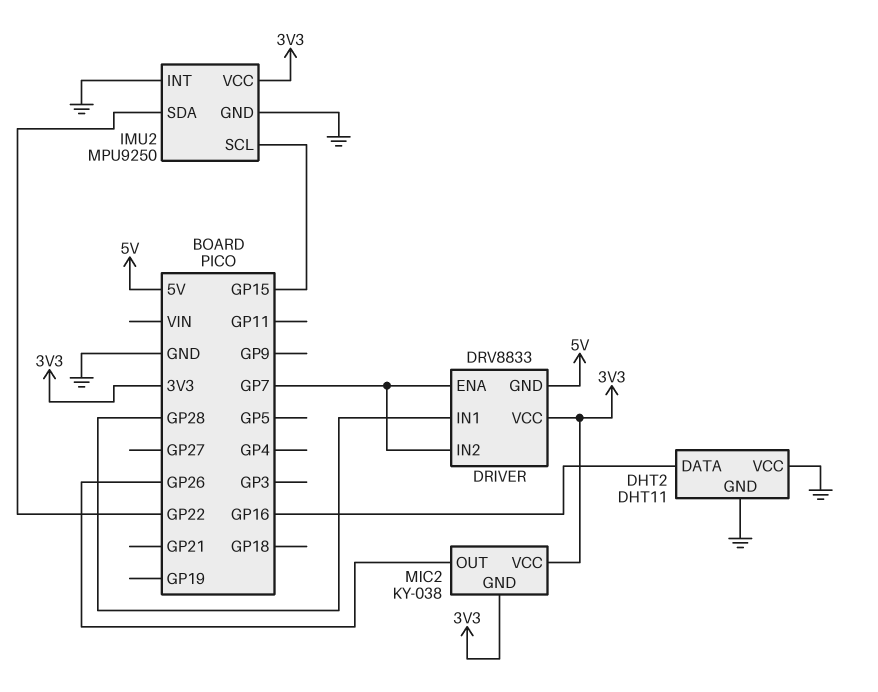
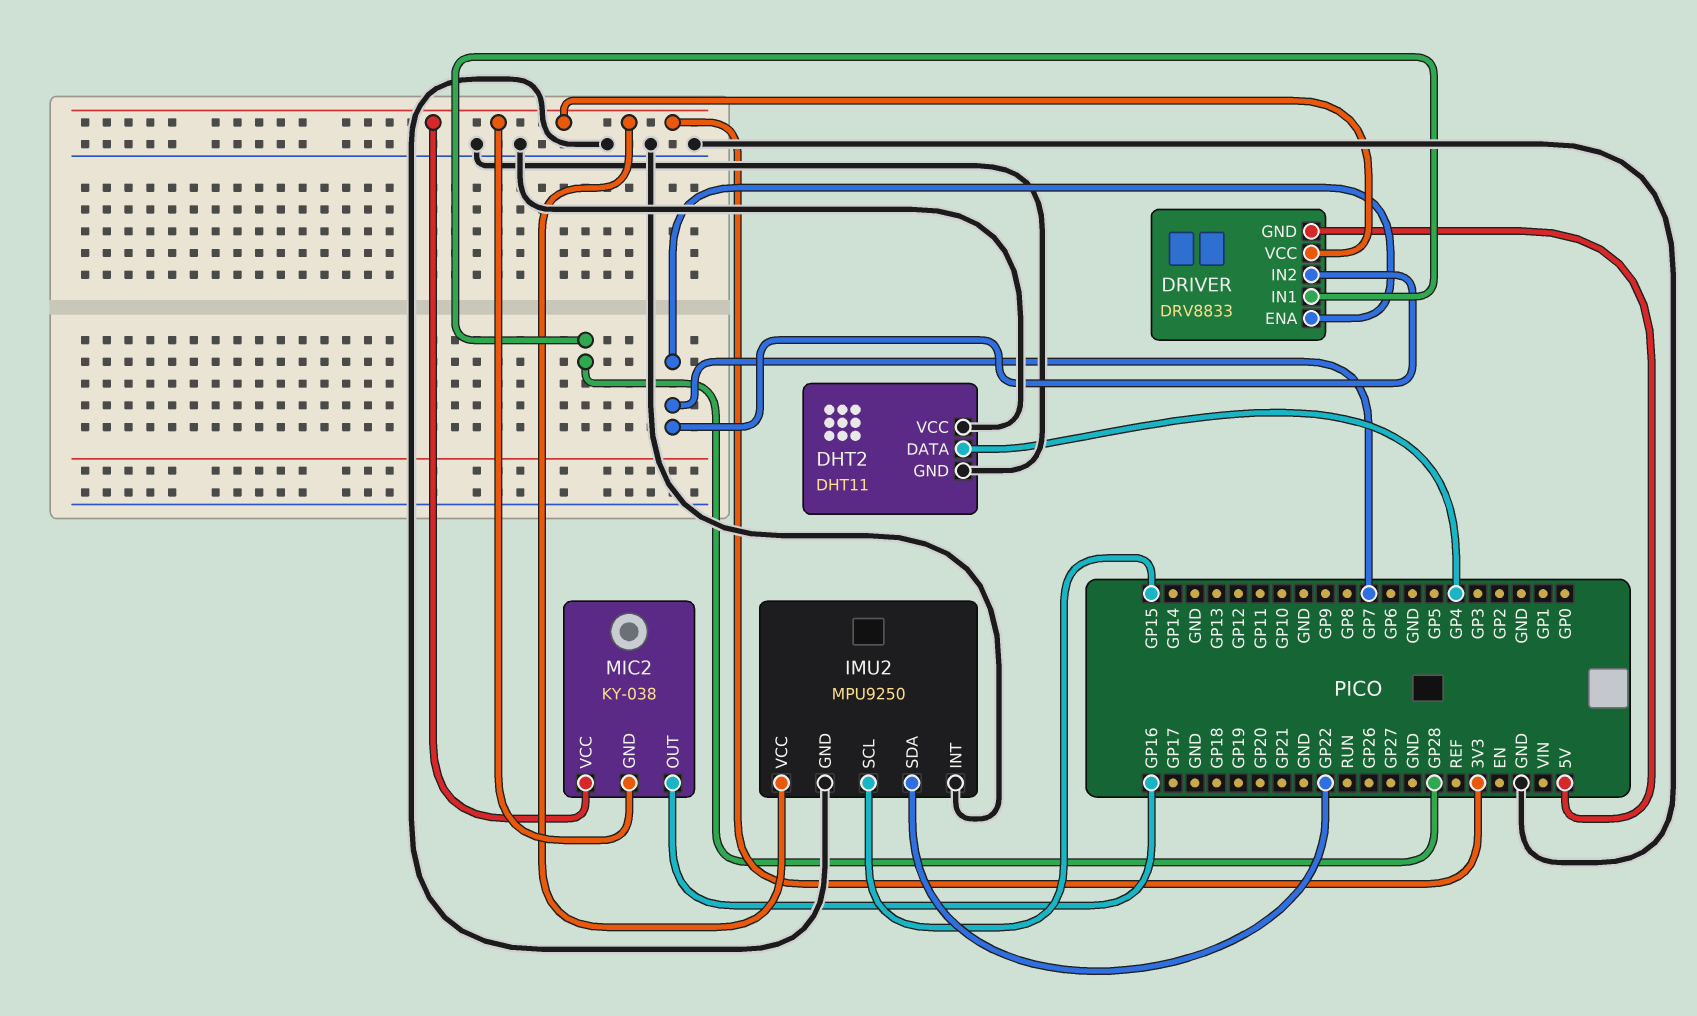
DHT2 pin DATA: GP16 -> GP4
MIC2 pin OUT: GP26 -> GP16

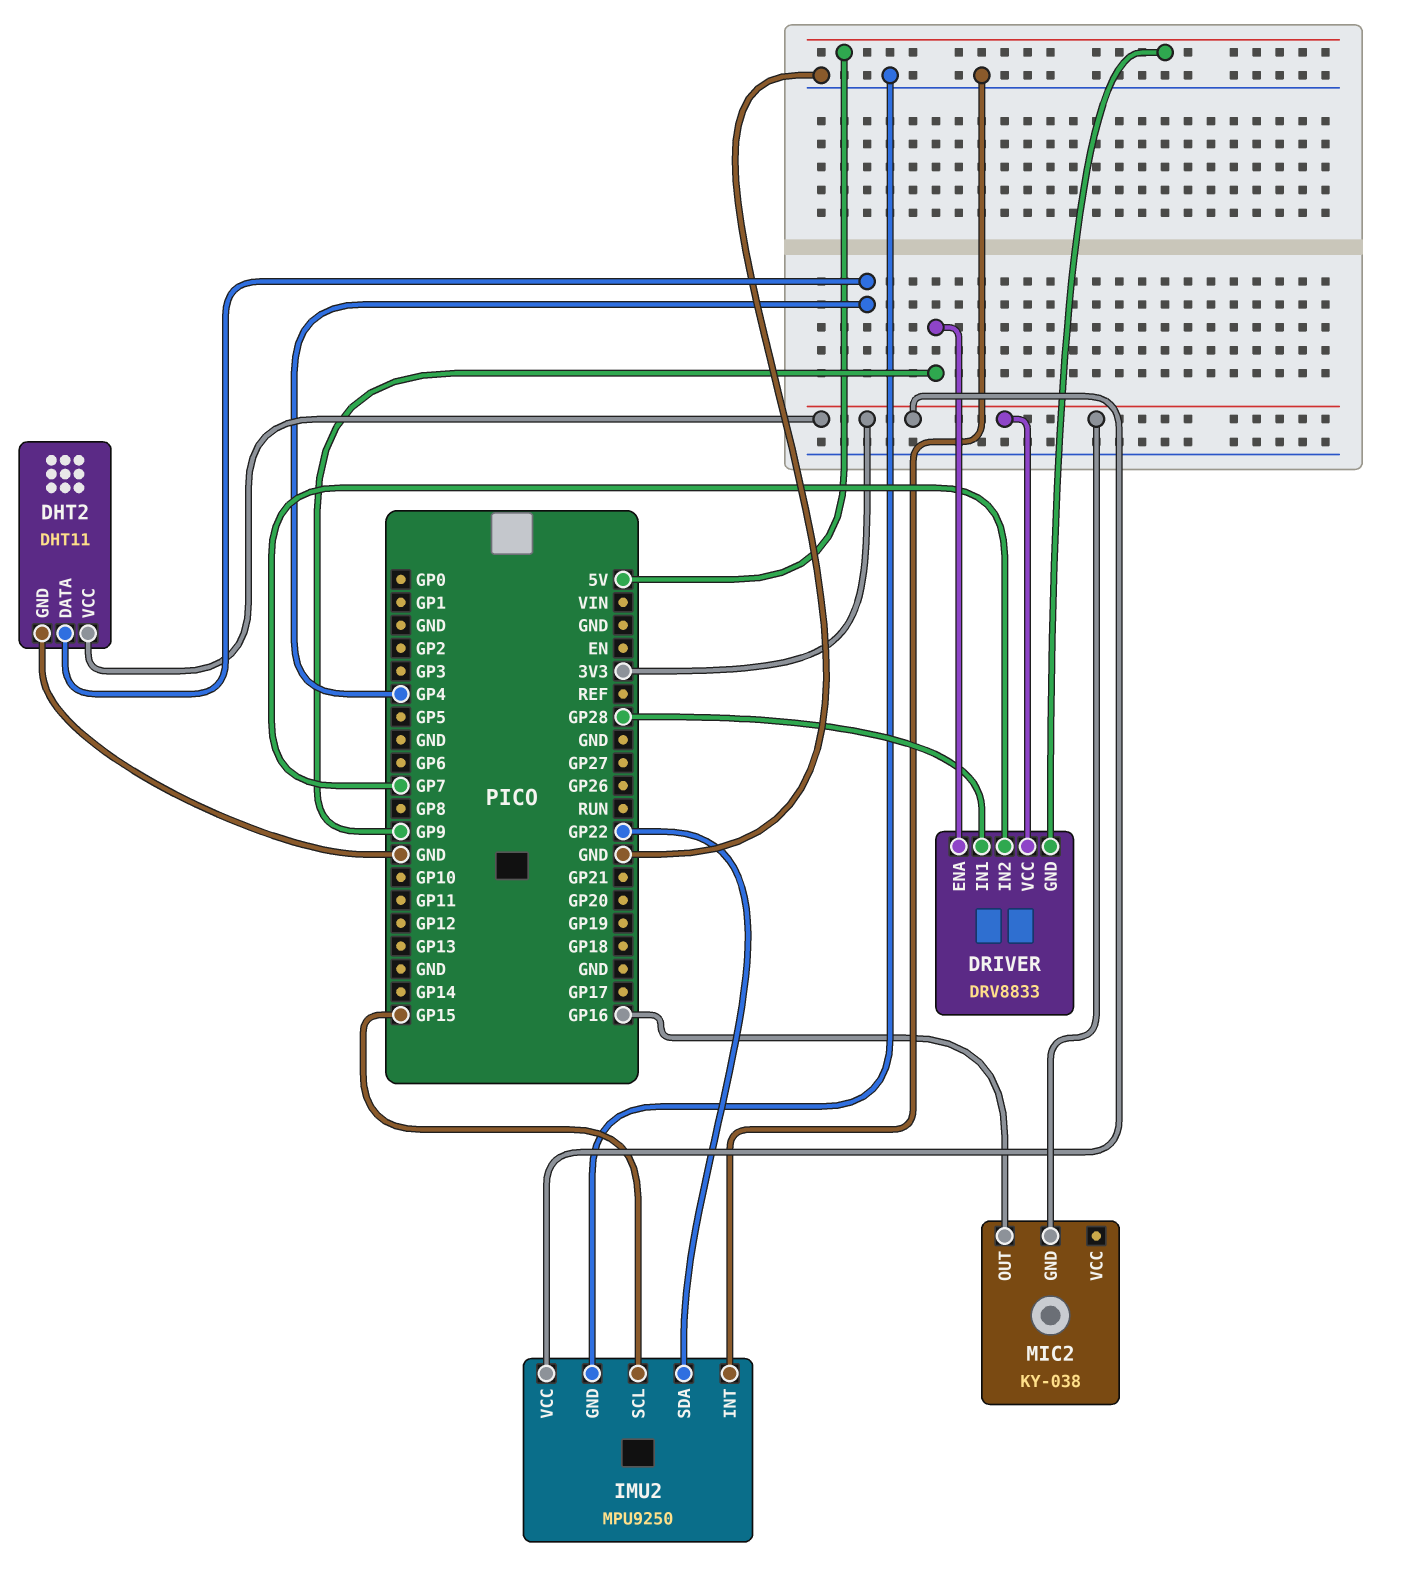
DHT2 pin VCC: GND -> 3V3
DRIVER pin ENA: GP7 -> GP9
MIC2 pin VCC: 3V3 -> none

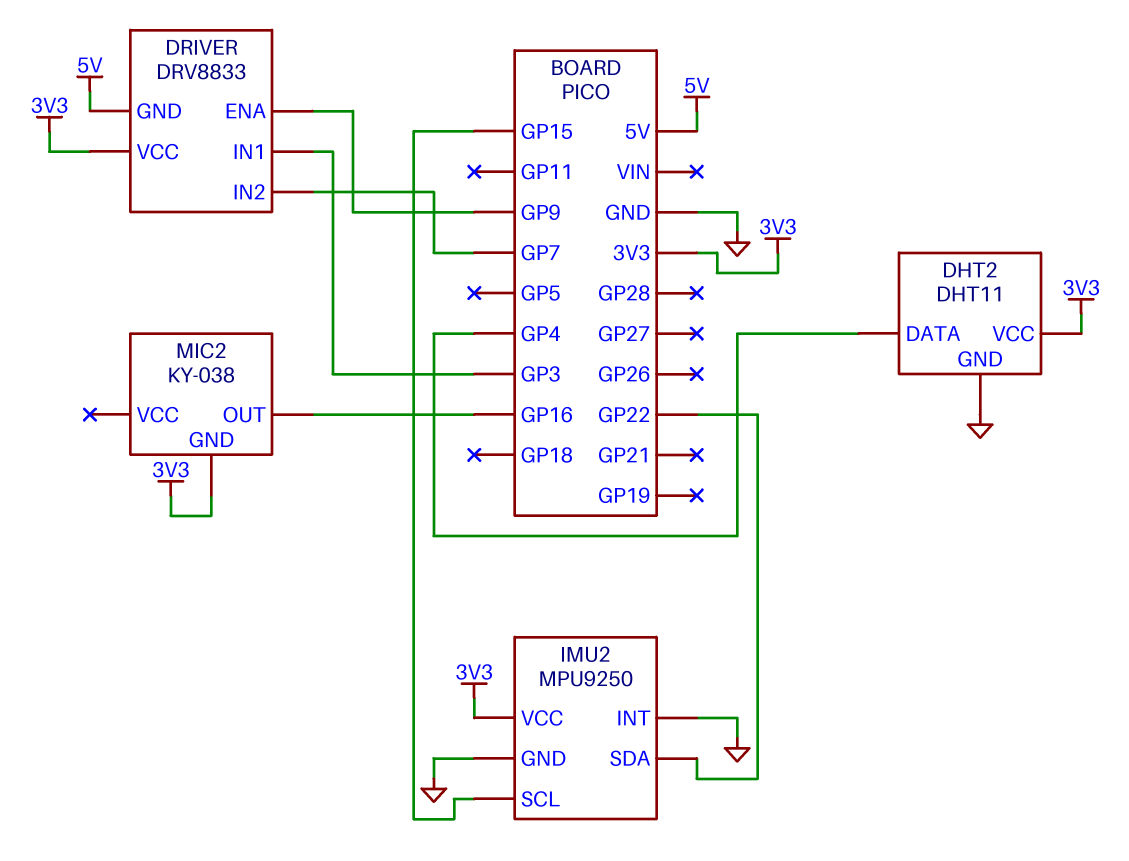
DRIVER pin IN1: GP28 -> GP3

